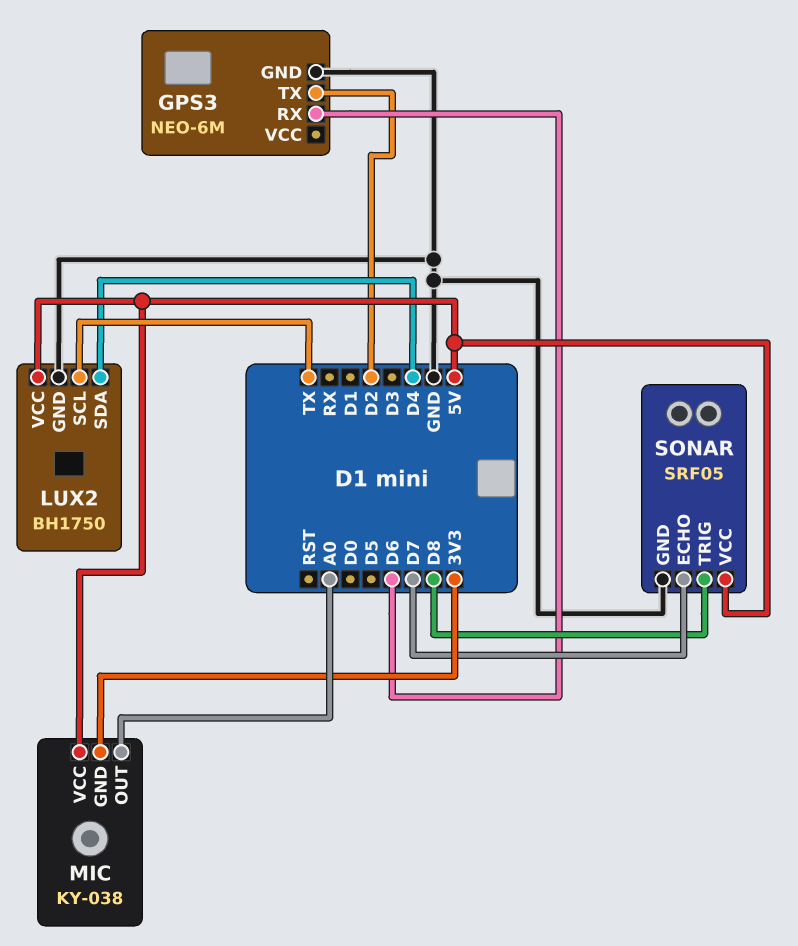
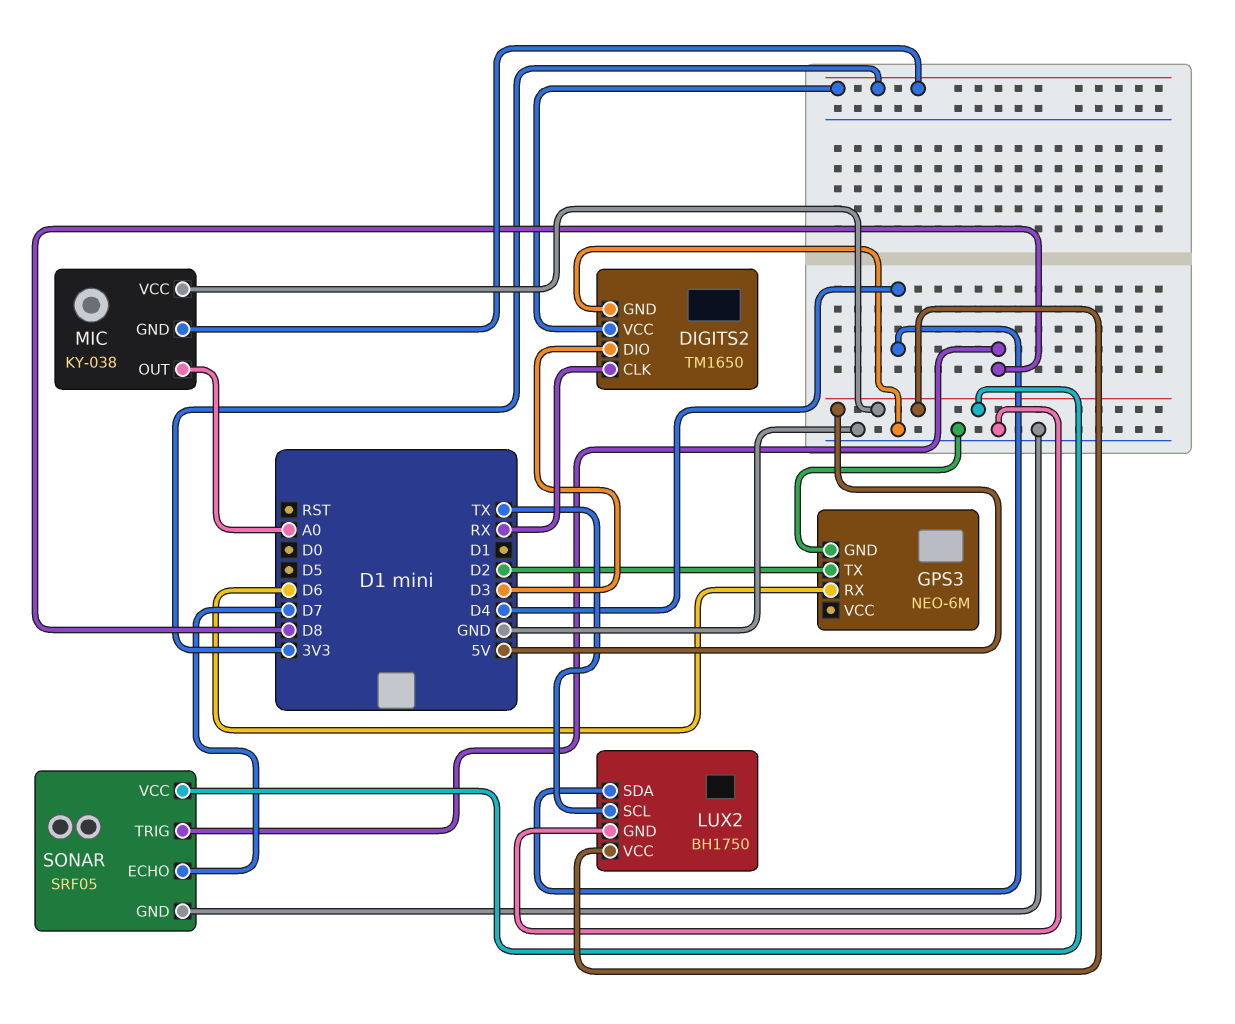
DIGITS2: none -> TM1650
DIGITS2 pin CLK: none -> RX
DIGITS2 pin DIO: none -> D3
DIGITS2 pin GND: none -> GND
DIGITS2 pin VCC: none -> 3V3

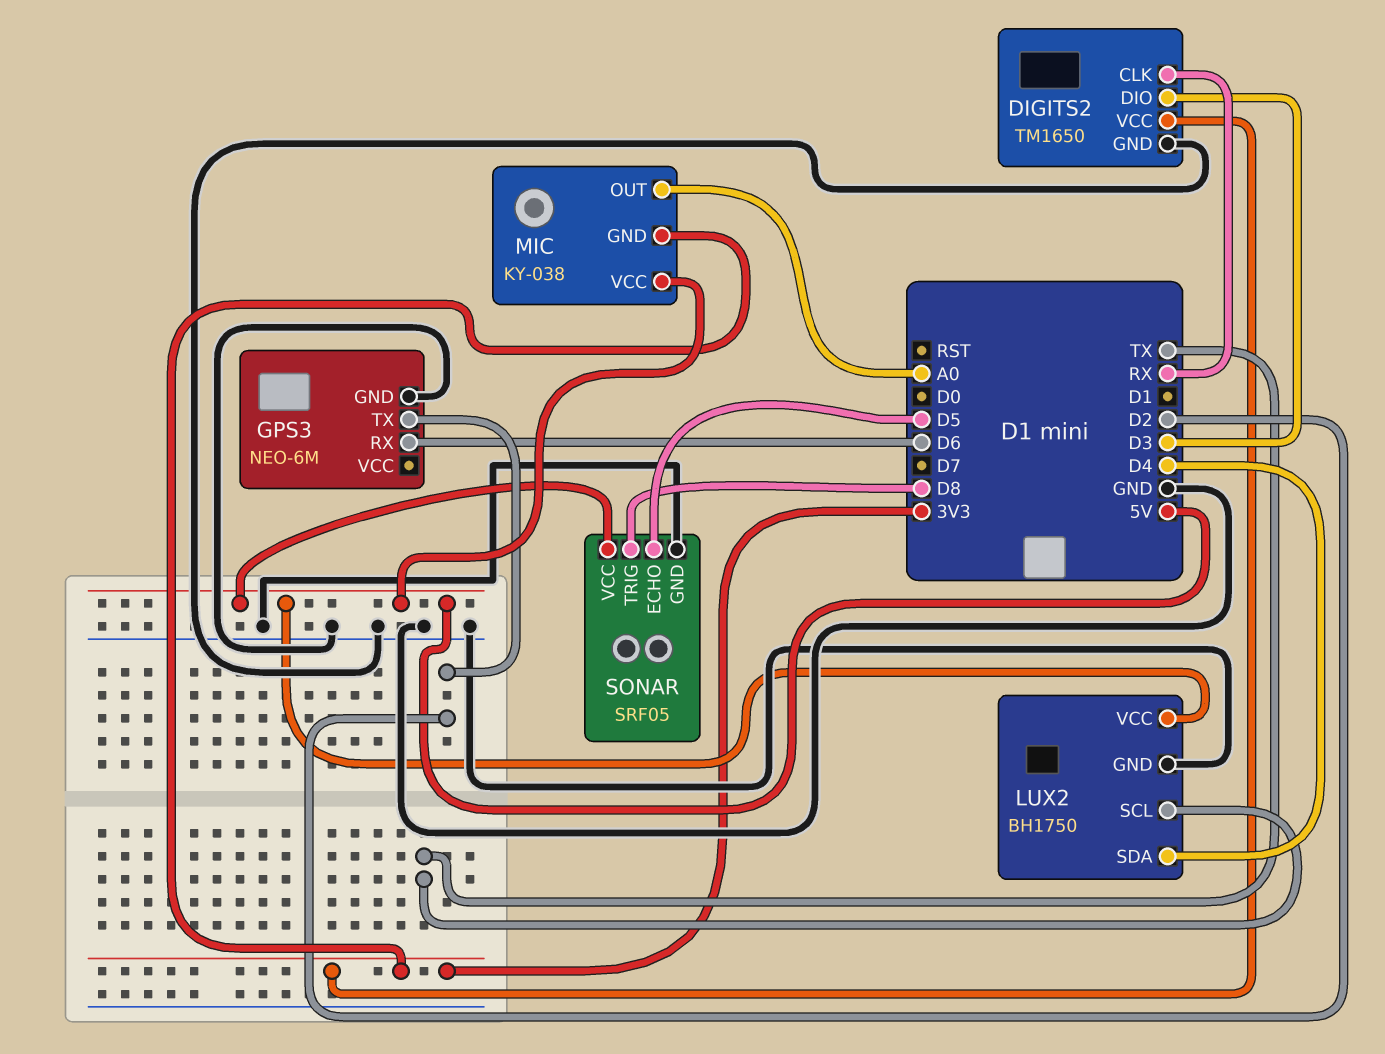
SONAR pin ECHO: D7 -> D5

